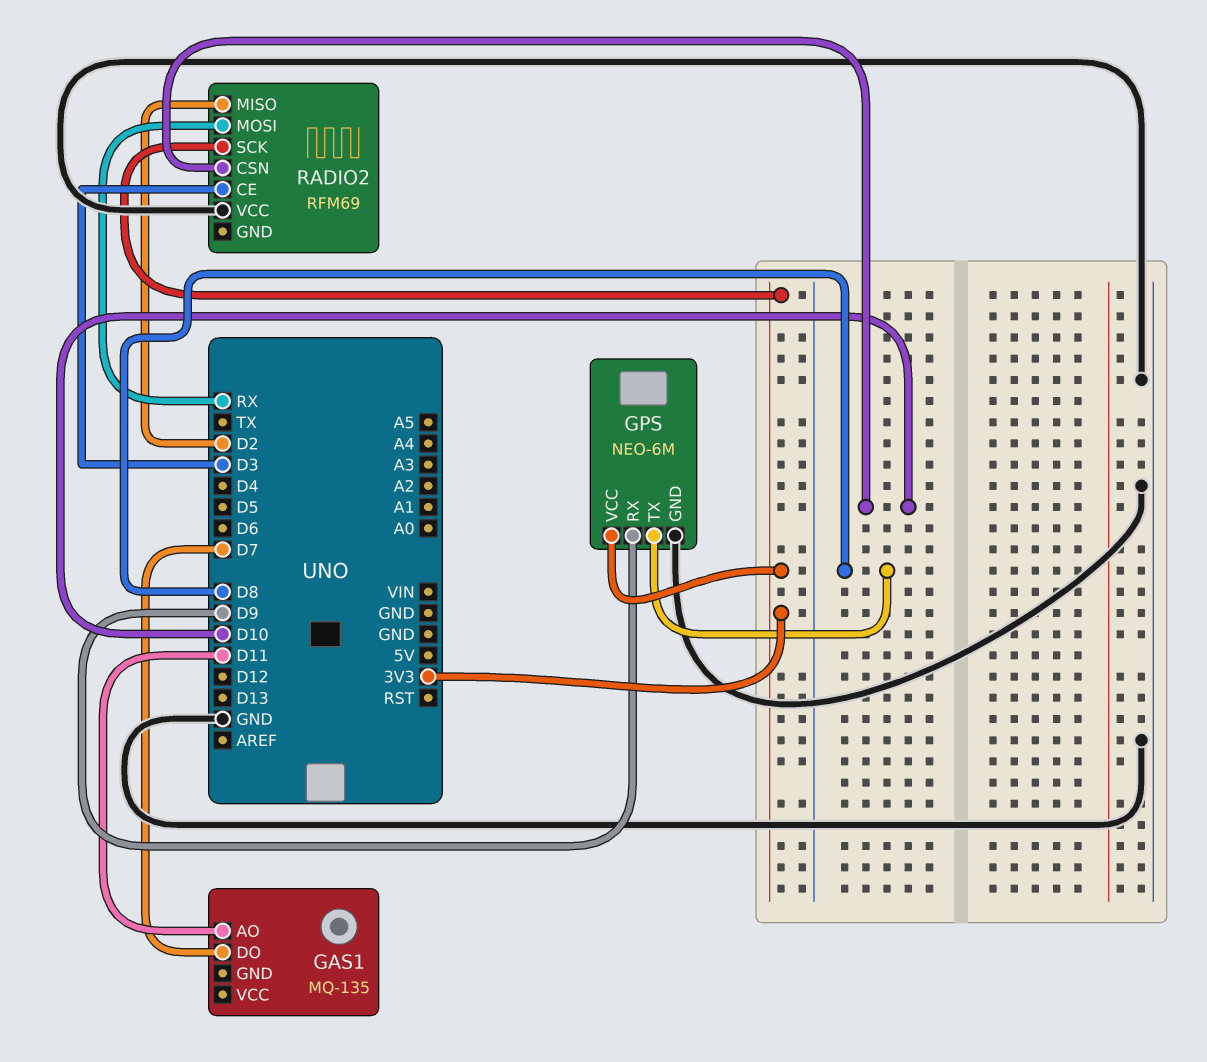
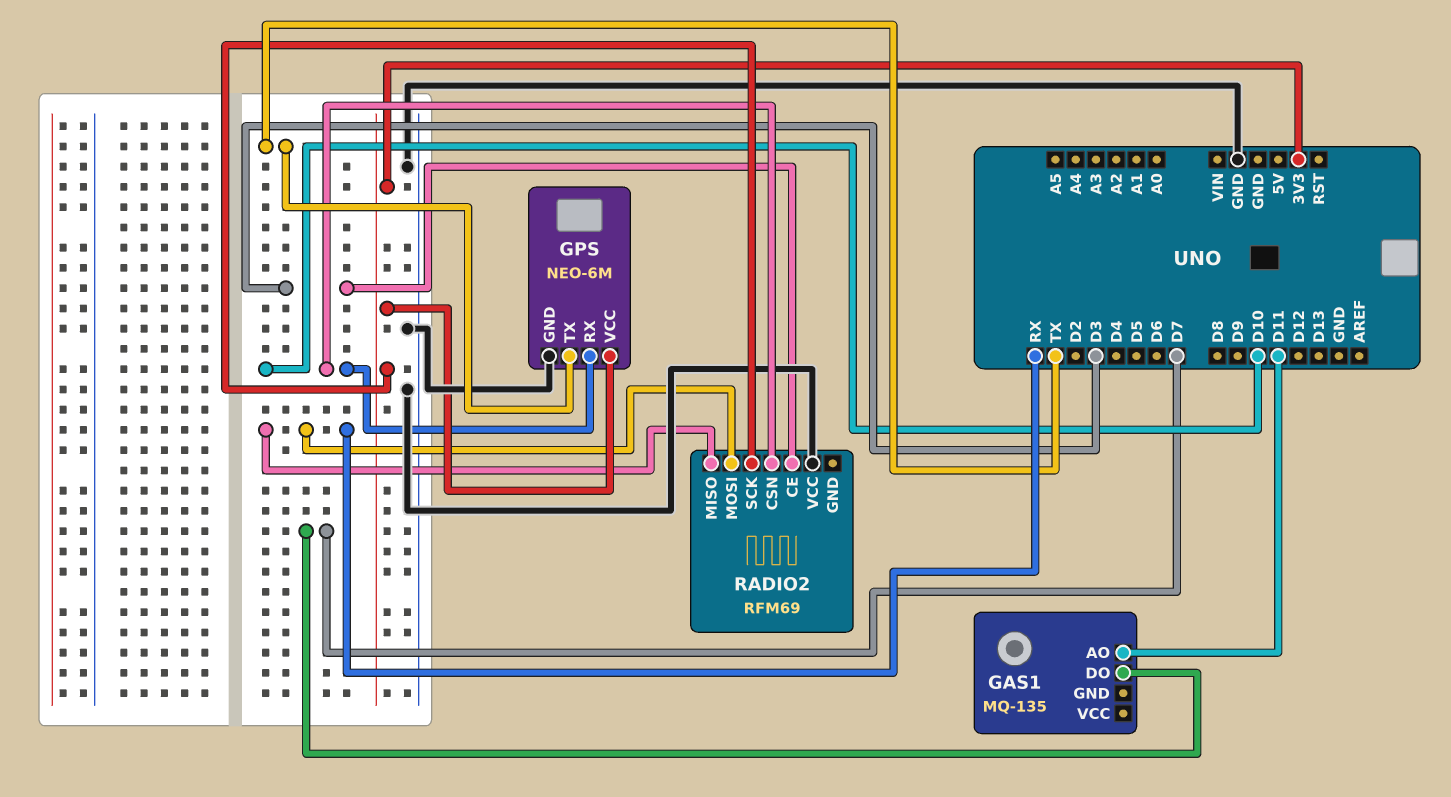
GPS pin RX: D9 -> D10
GPS pin TX: D8 -> TX
RADIO2 pin MISO: D2 -> RX

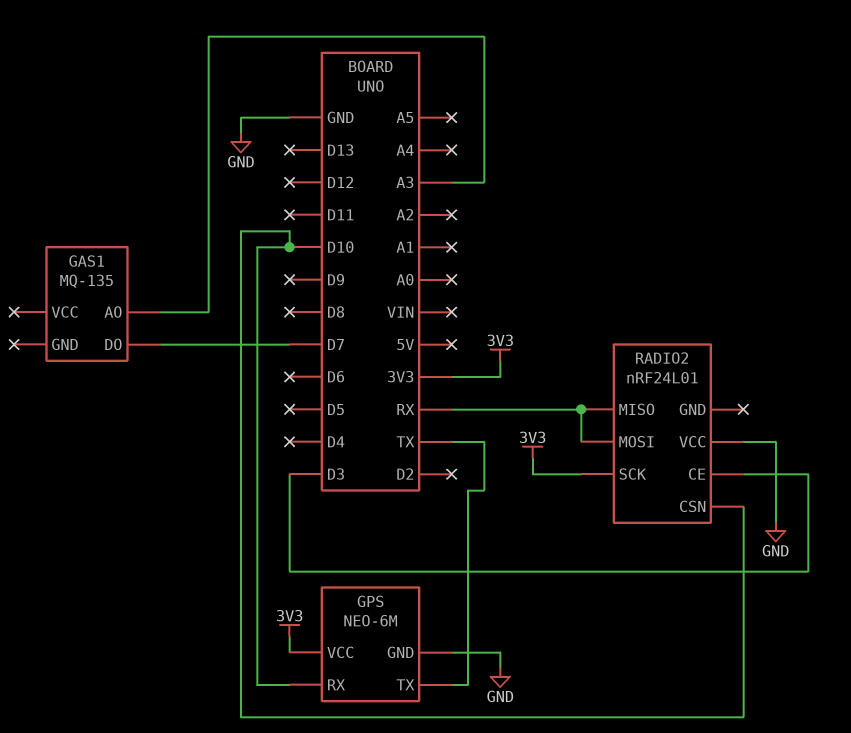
GAS1 pin AO: D11 -> A3
RADIO2: RFM69 -> nRF24L01

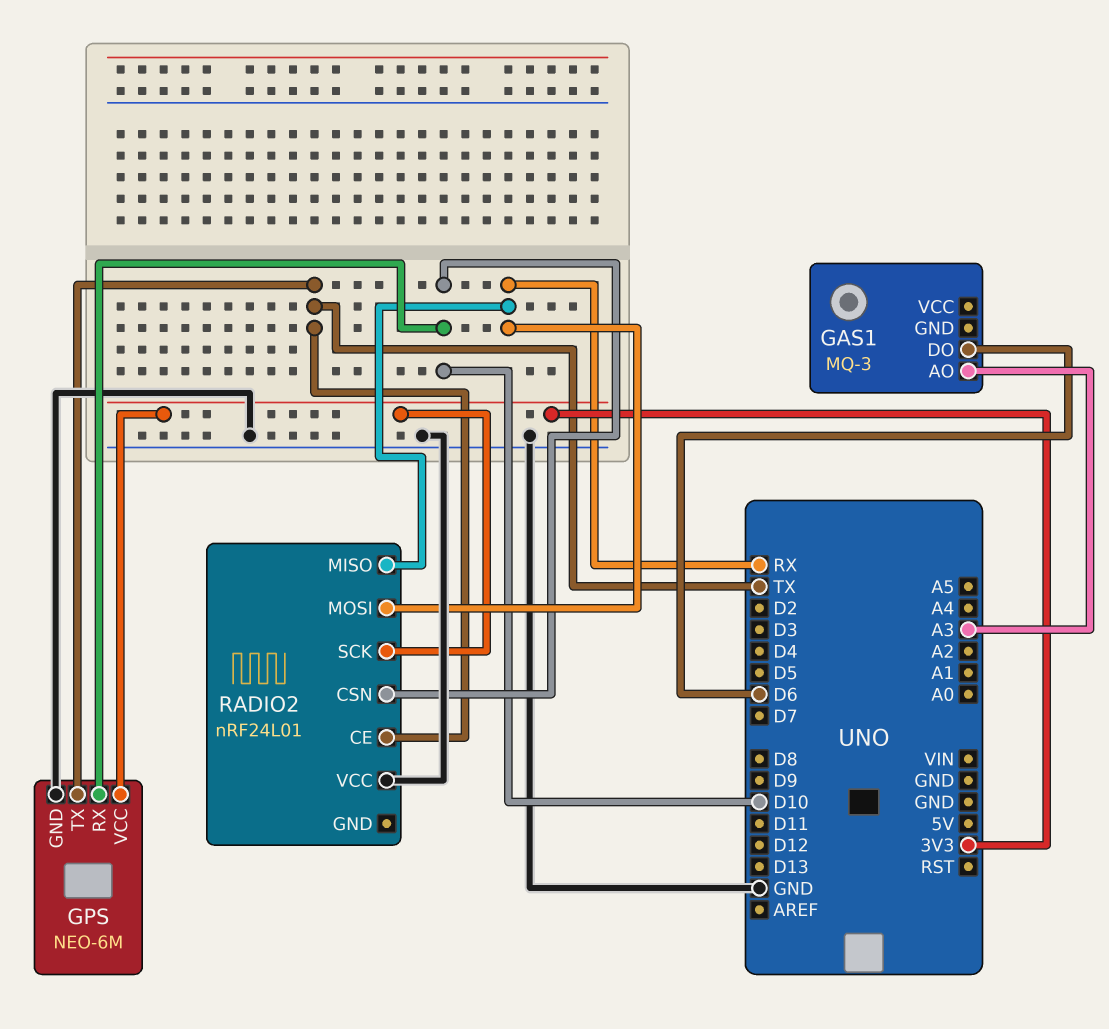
GAS1: MQ-135 -> MQ-3
GAS1 pin DO: D7 -> D6
RADIO2 pin CE: D3 -> TX

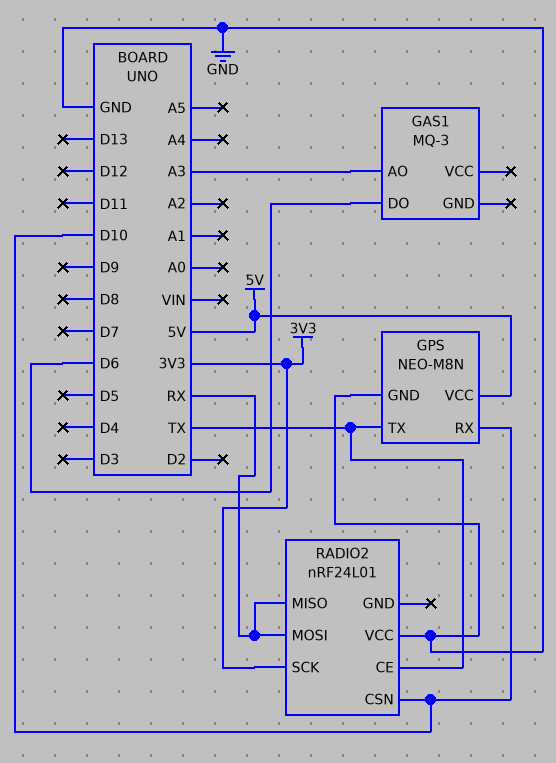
GPS: NEO-6M -> NEO-M8N
GPS pin VCC: 3V3 -> 5V

